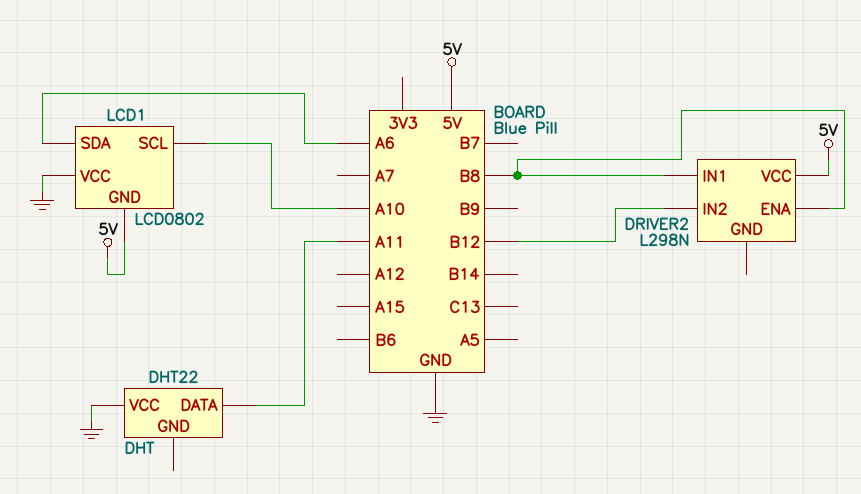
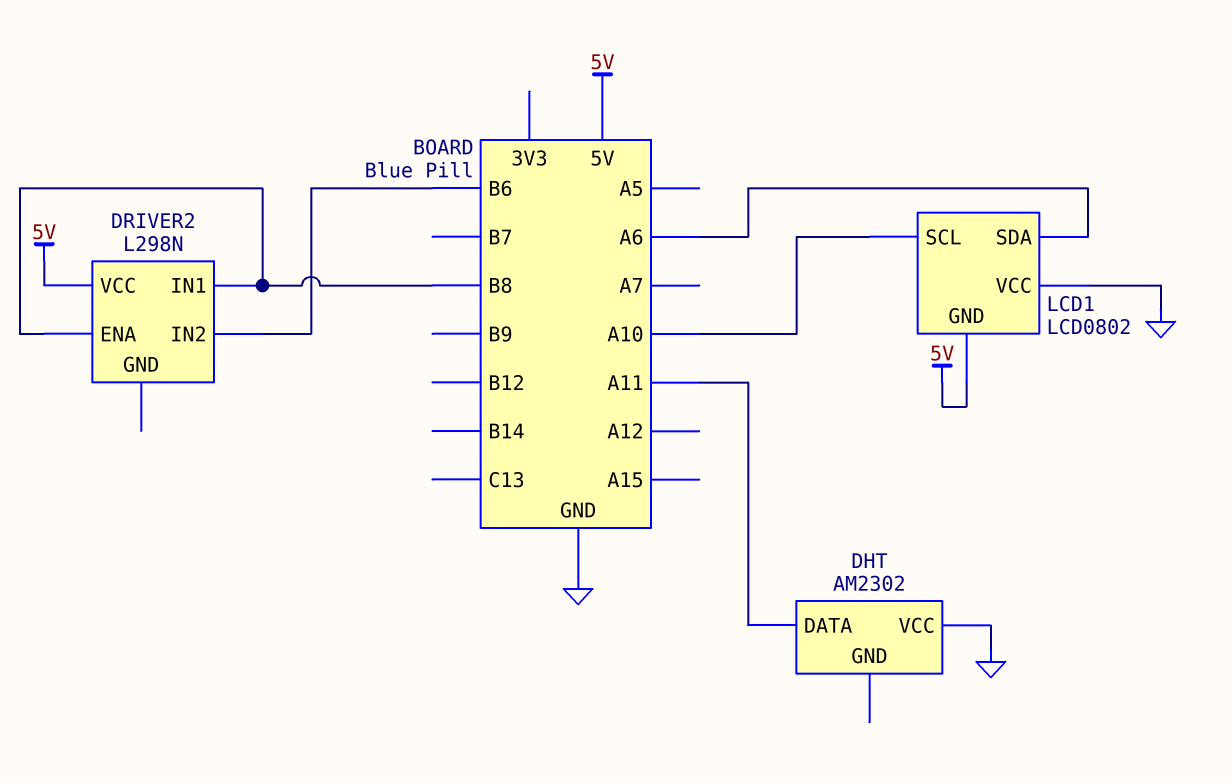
DHT: DHT22 -> AM2302
DRIVER2 pin IN2: B12 -> B6

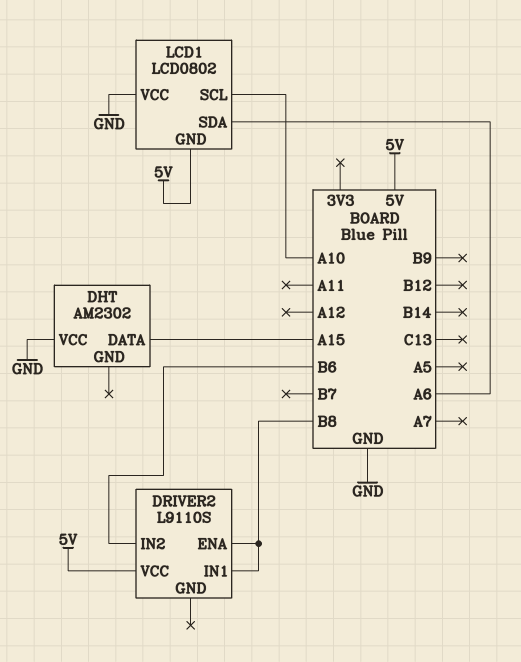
DHT pin DATA: A11 -> A15
DRIVER2: L298N -> L9110S

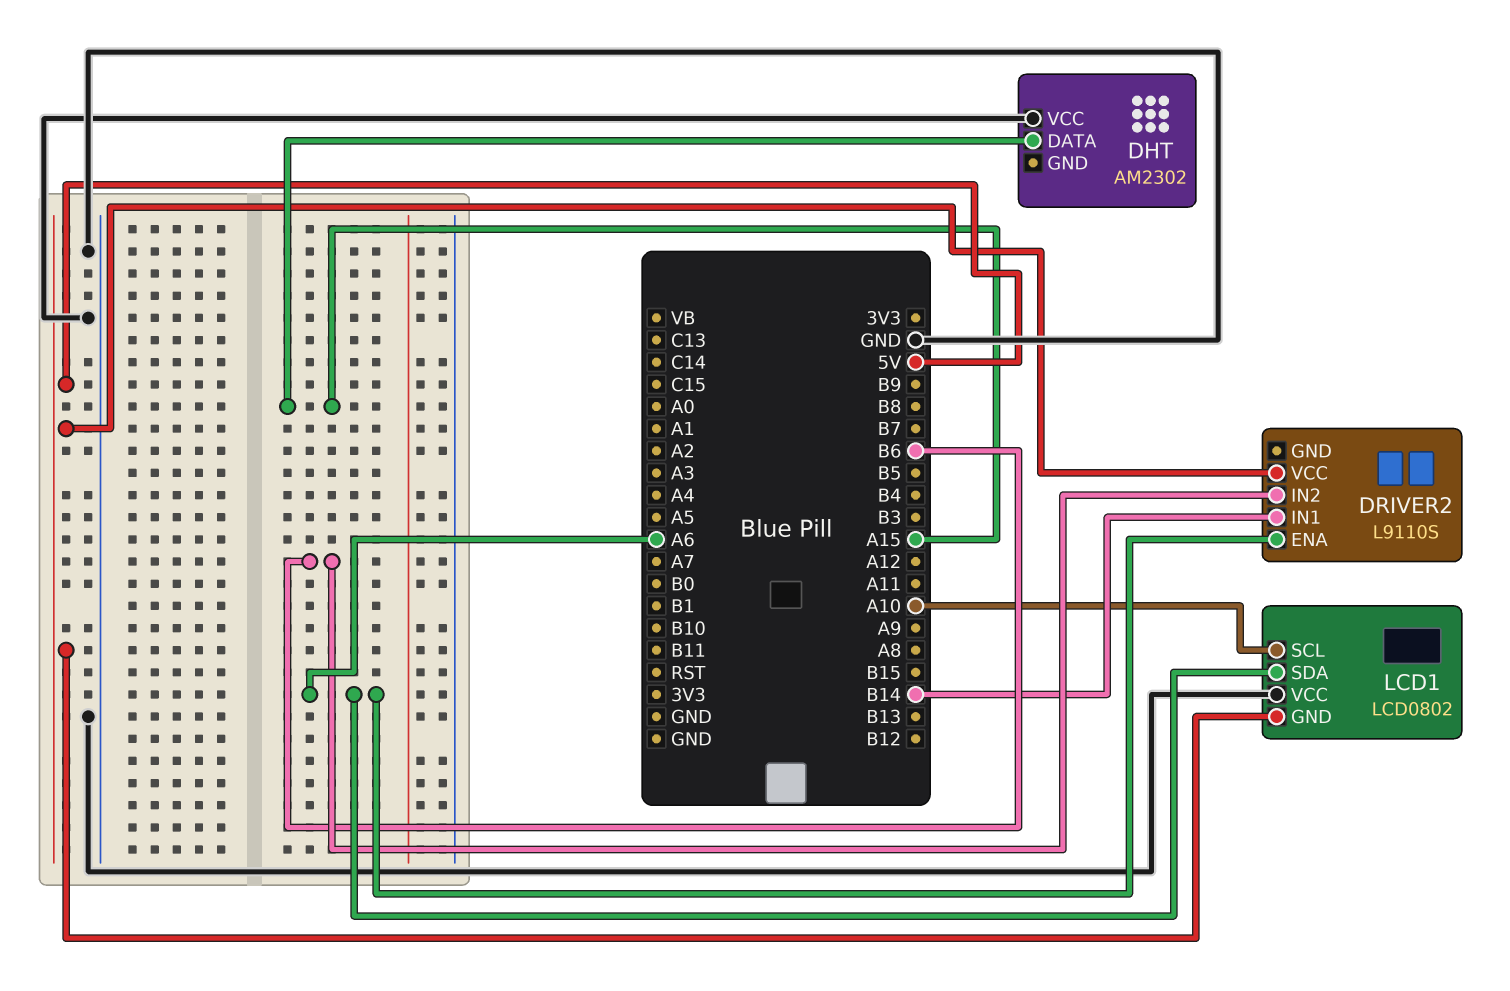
DRIVER2 pin ENA: B8 -> A6
DRIVER2 pin IN1: B8 -> B14

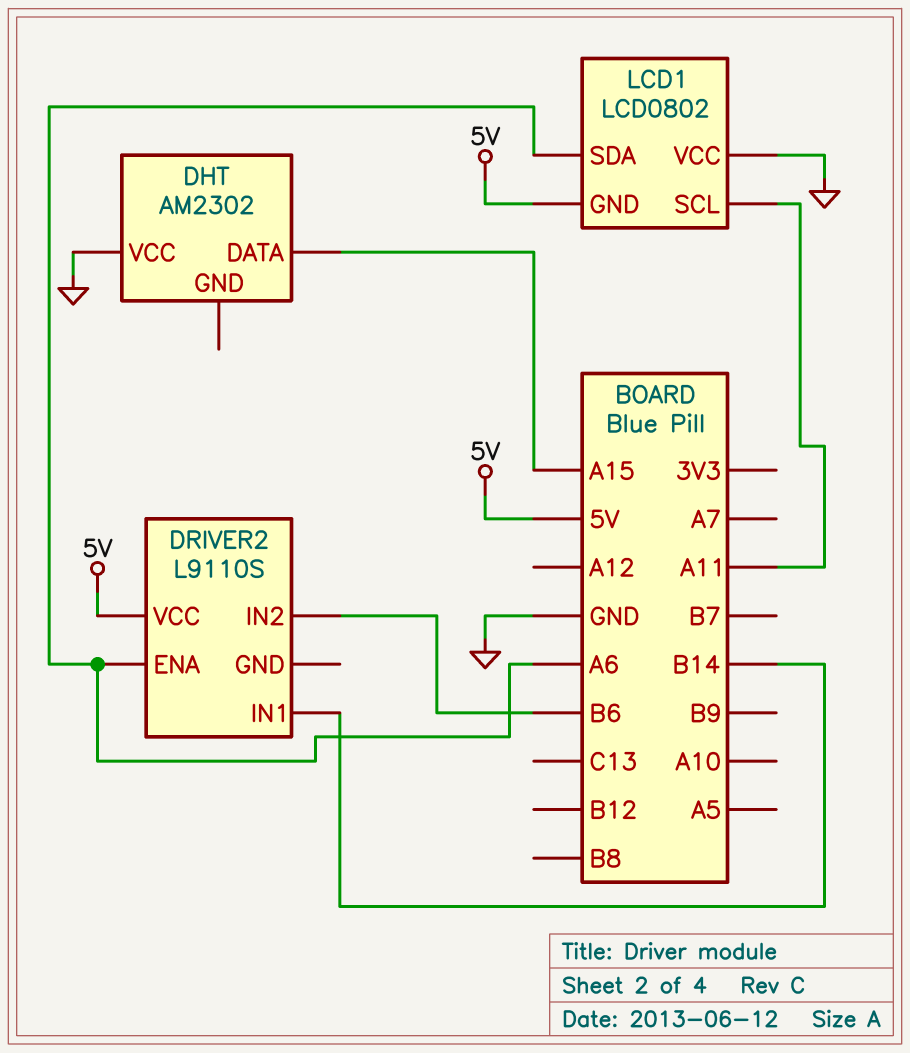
LCD1 pin SCL: A10 -> A11

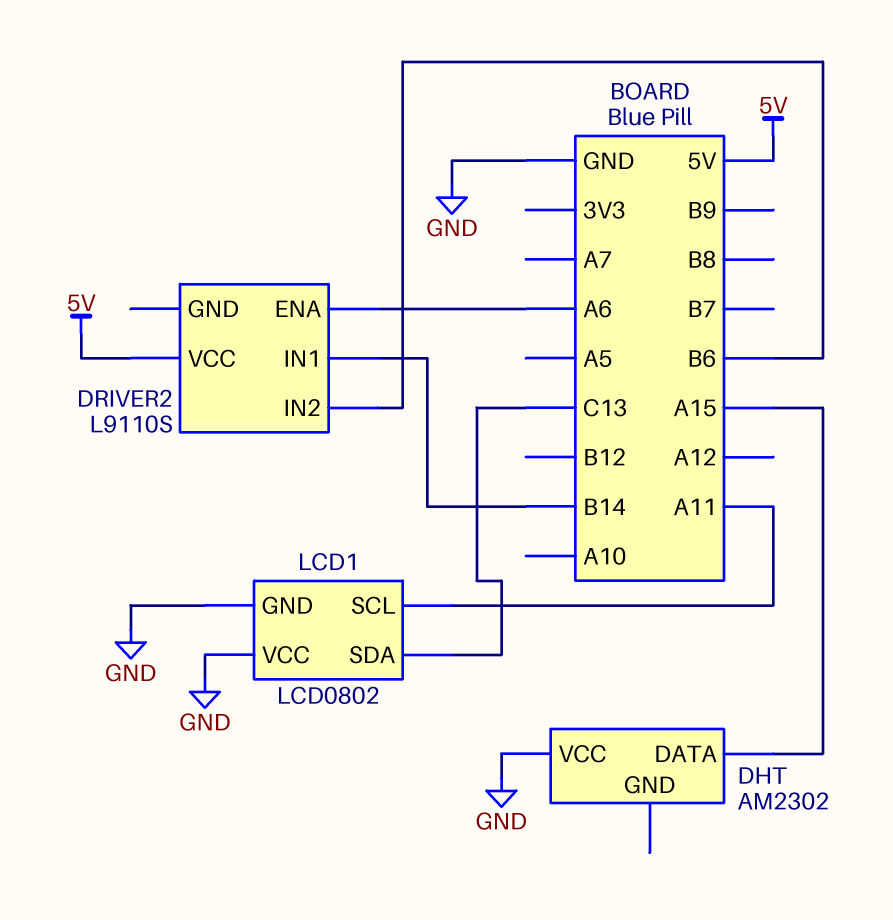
LCD1 pin GND: 5V -> GND
LCD1 pin SDA: A6 -> C13

